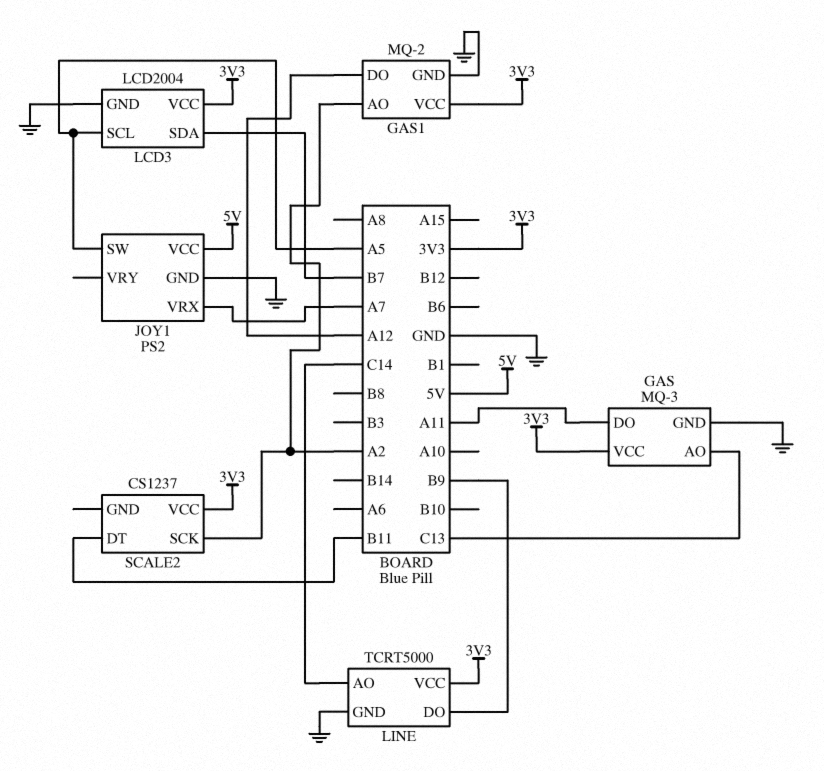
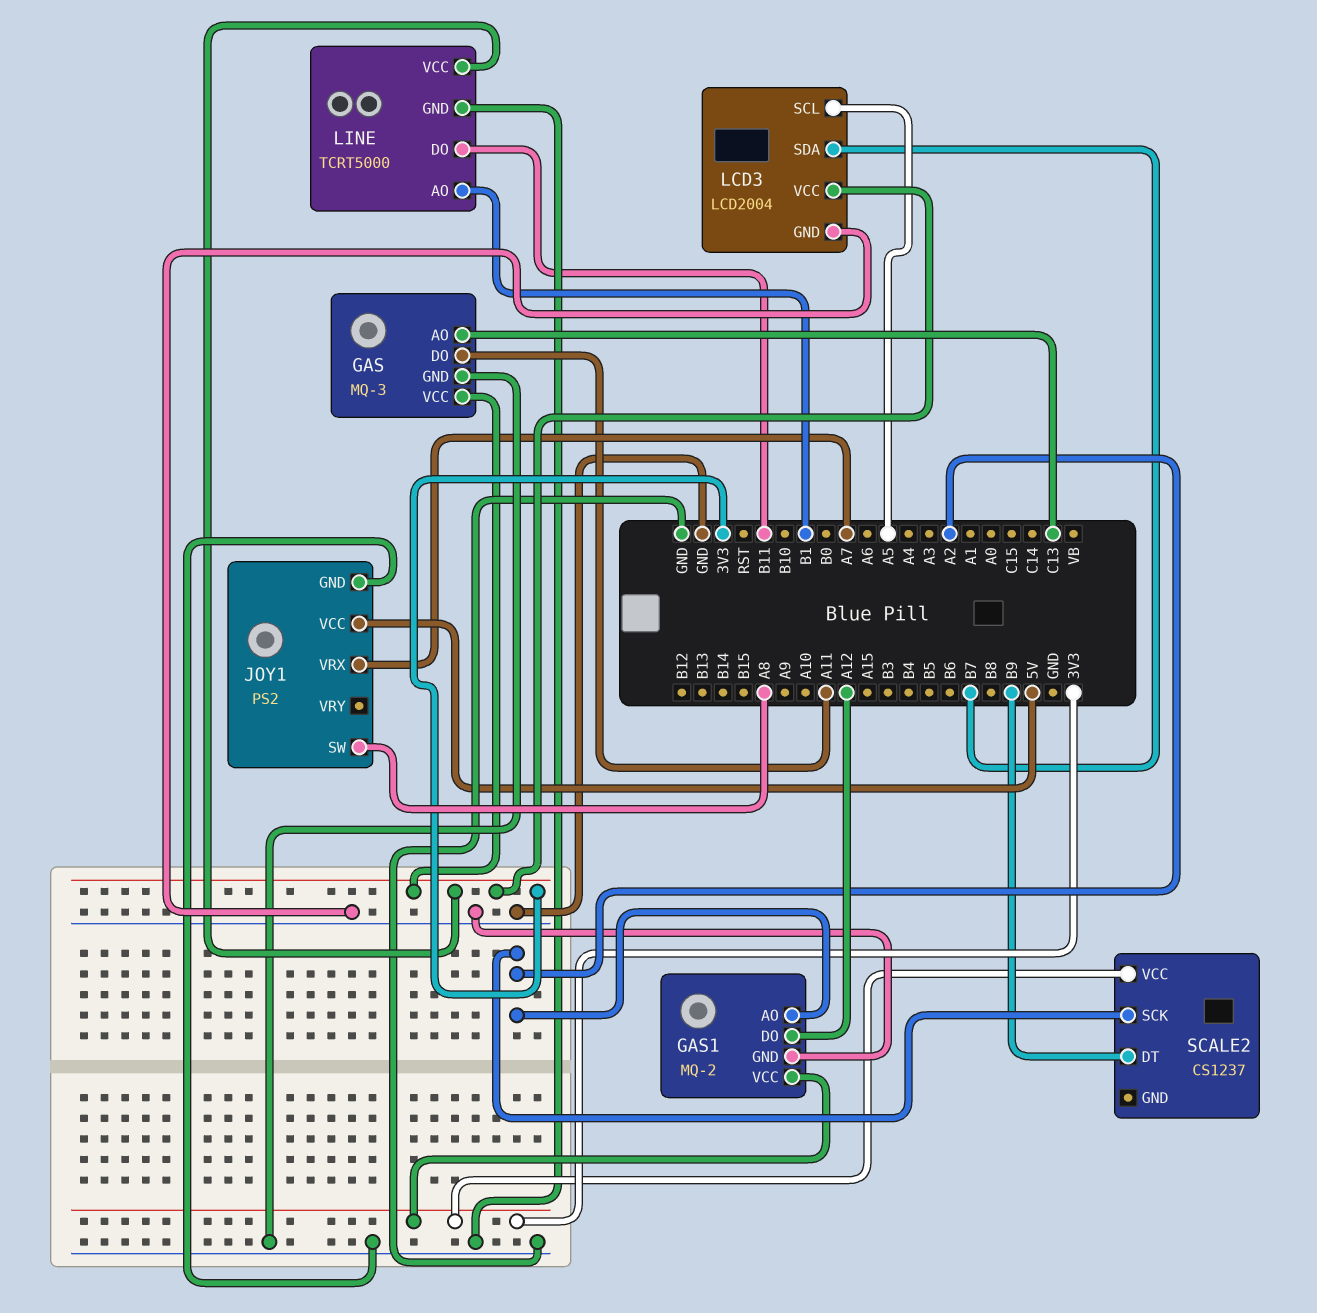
JOY1 pin SW: A5 -> A8
LINE pin AO: C14 -> B1
LINE pin DO: B9 -> B11
SCALE2 pin DT: B11 -> B9

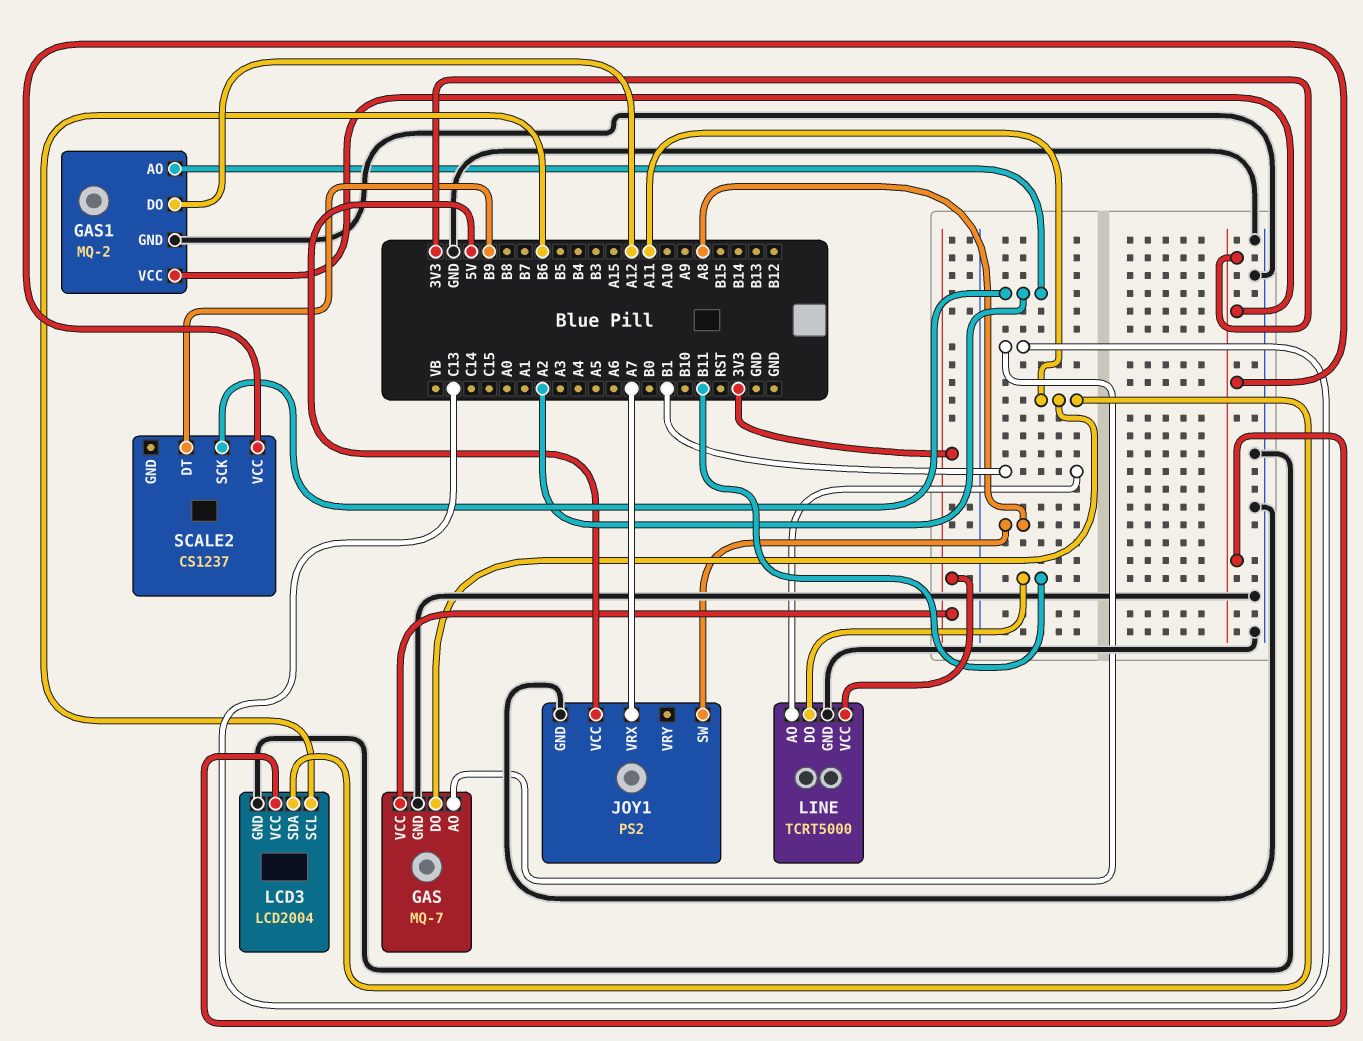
GAS: MQ-3 -> MQ-7
LCD3 pin SCL: A5 -> B6
LCD3 pin SDA: B7 -> A11

